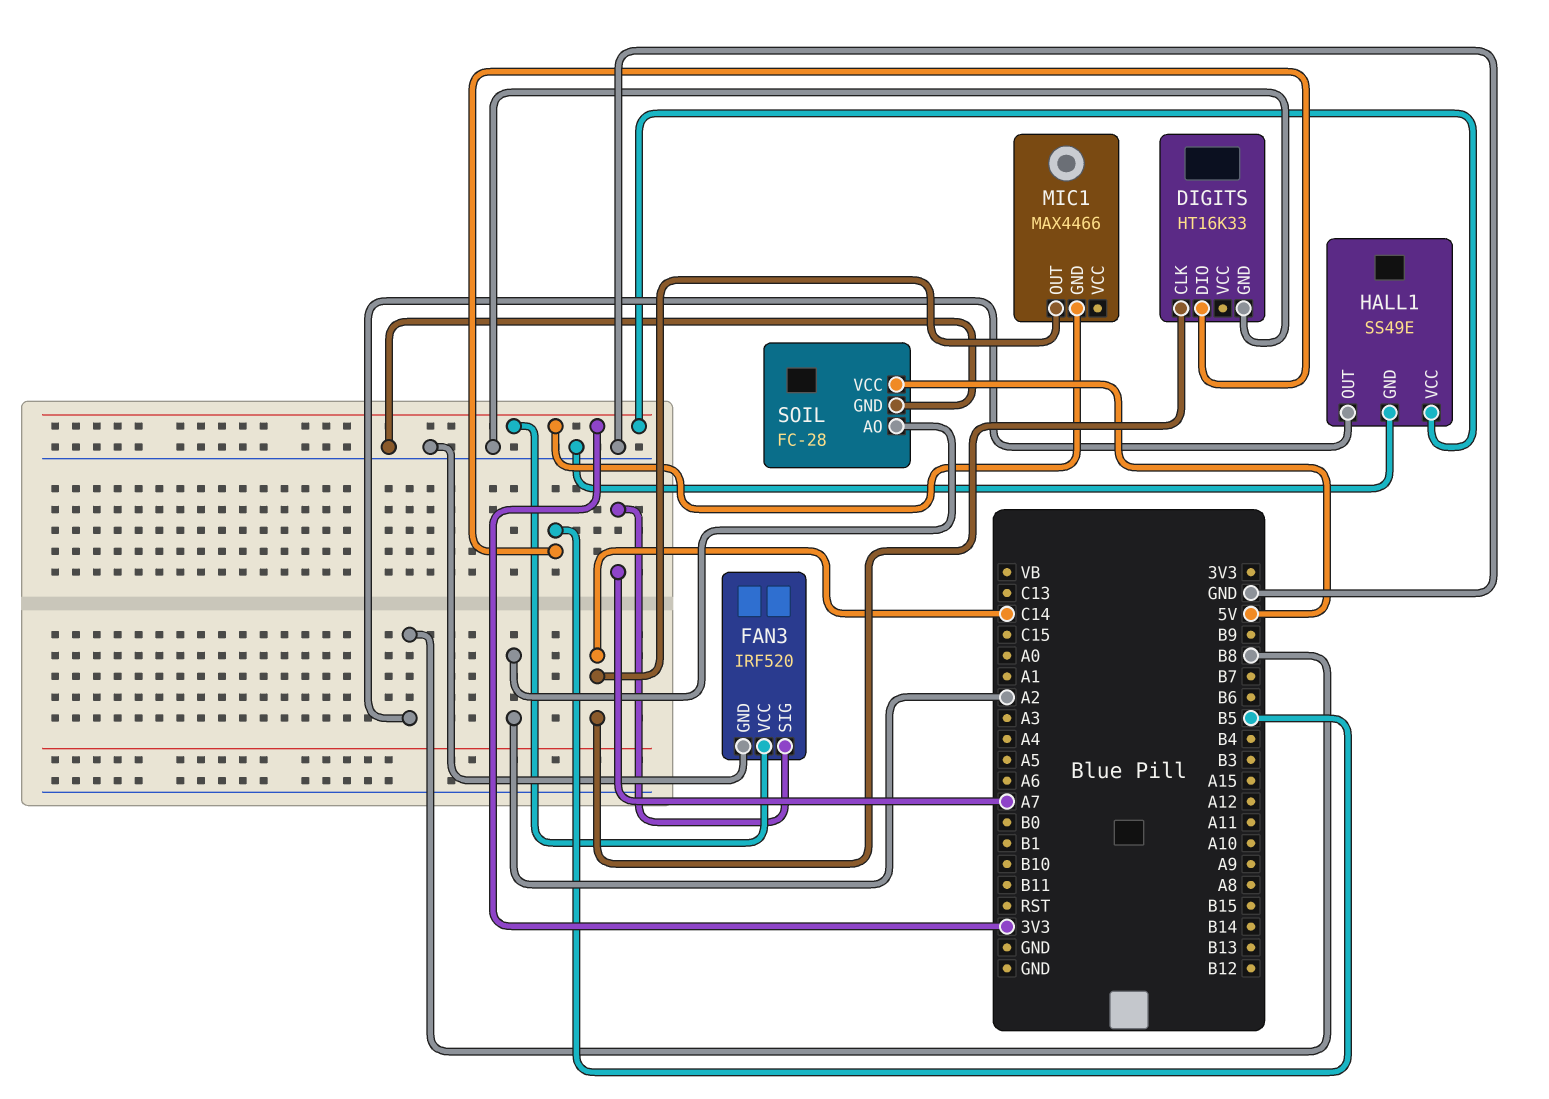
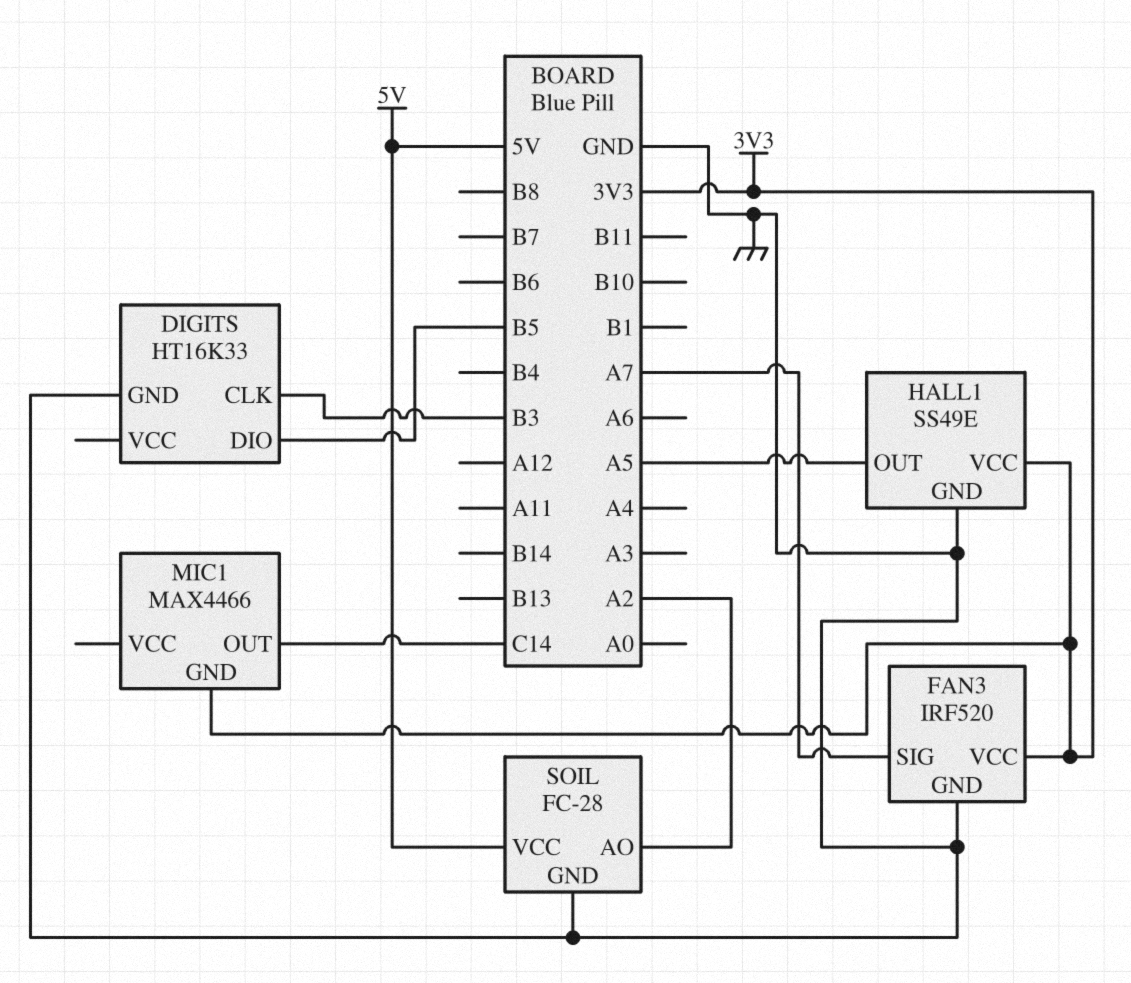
DIGITS pin CLK: C14 -> B3
HALL1 pin OUT: B8 -> A5

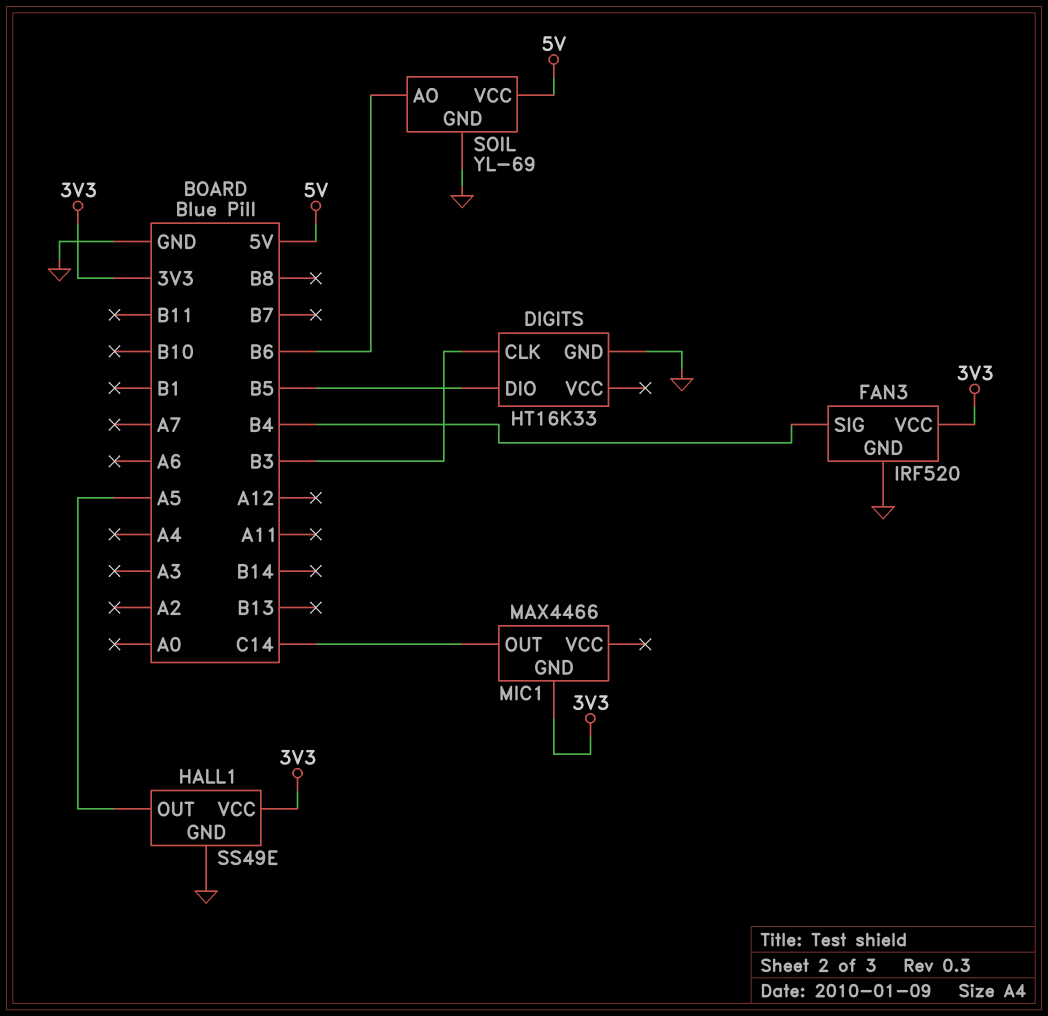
FAN3 pin SIG: A7 -> B4
SOIL: FC-28 -> YL-69
SOIL pin AO: A2 -> B6

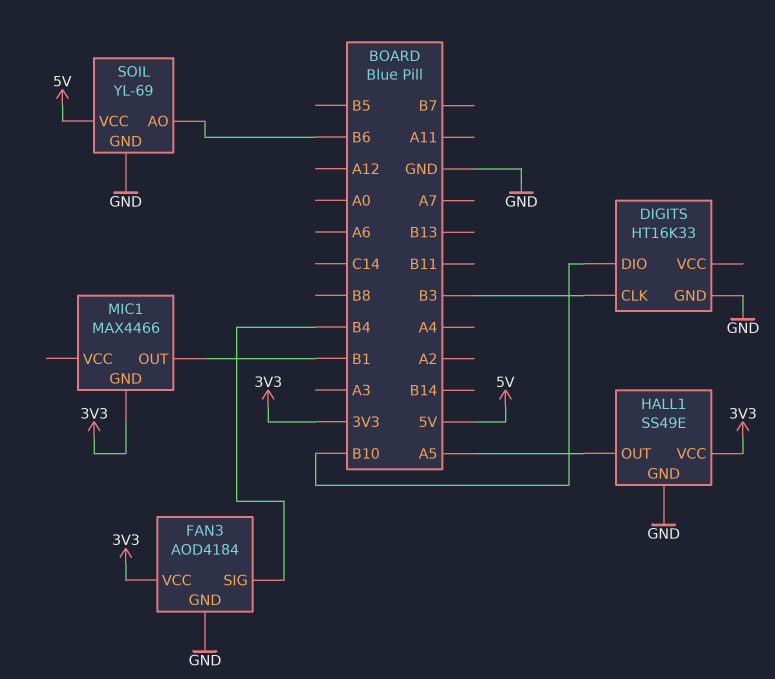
DIGITS pin DIO: B5 -> B10
FAN3: IRF520 -> AOD4184
MIC1 pin OUT: C14 -> B1

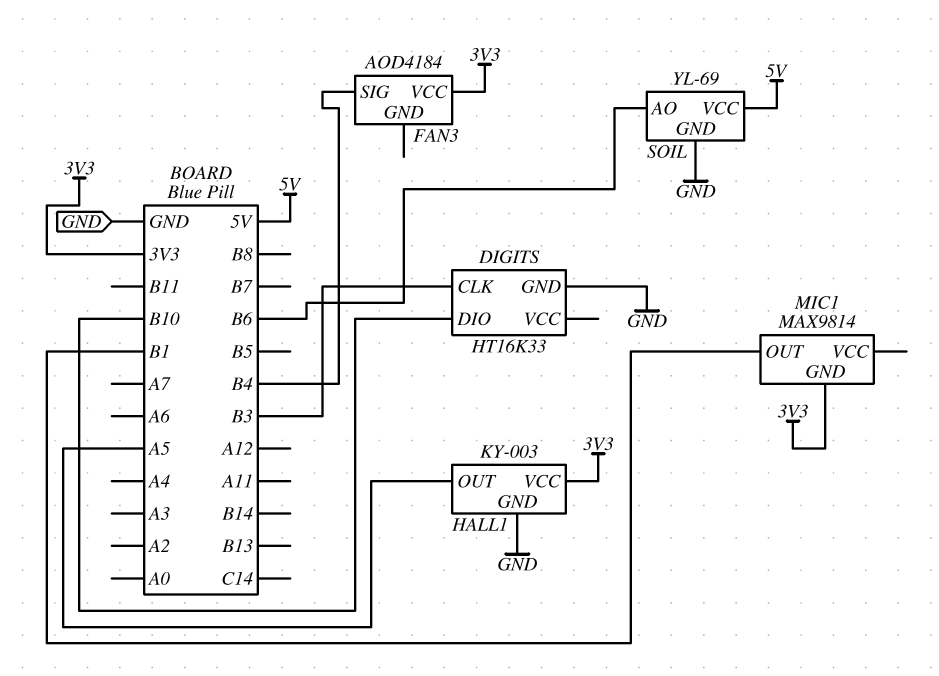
FAN3 pin GND: GND -> none
HALL1: SS49E -> KY-003
MIC1: MAX4466 -> MAX9814

